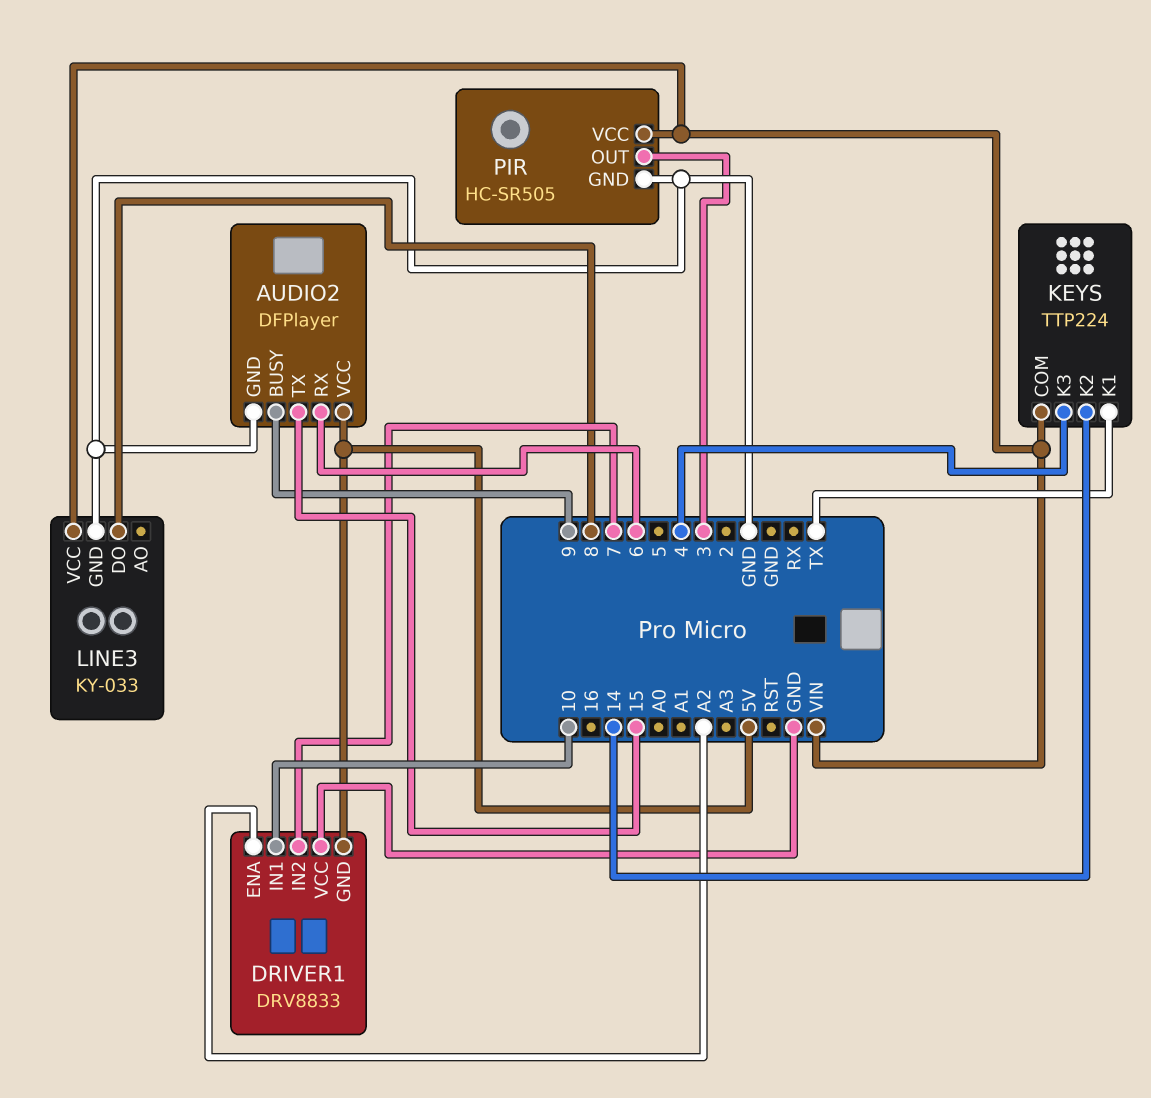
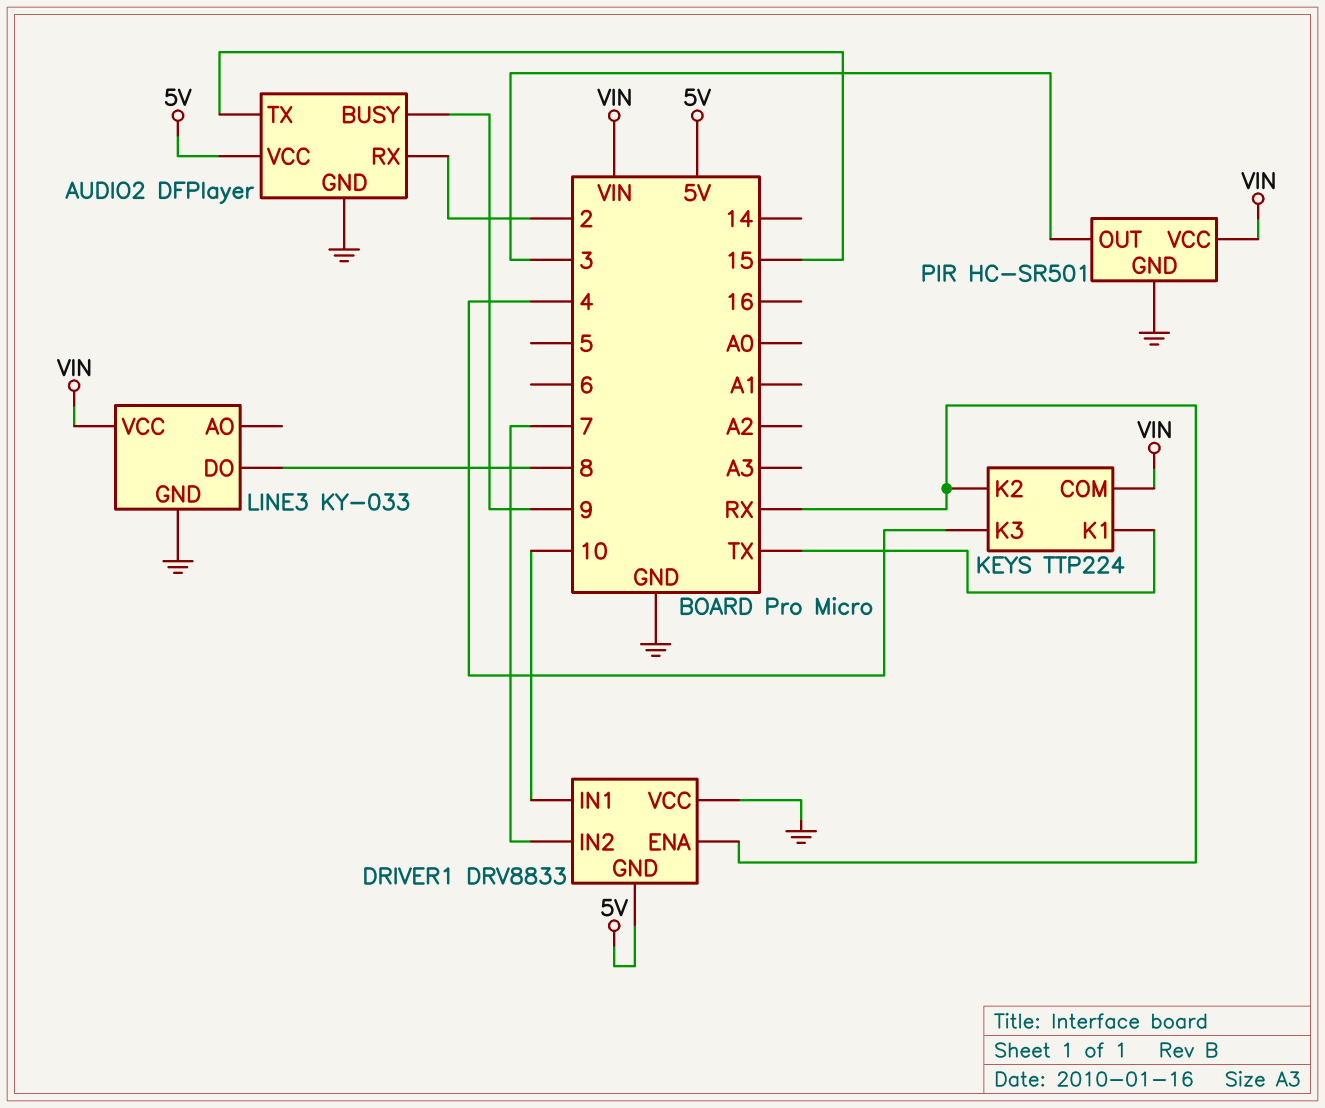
AUDIO2 pin RX: 6 -> 2
DRIVER1 pin ENA: A2 -> RX
KEYS pin K2: 14 -> RX
PIR: HC-SR505 -> HC-SR501

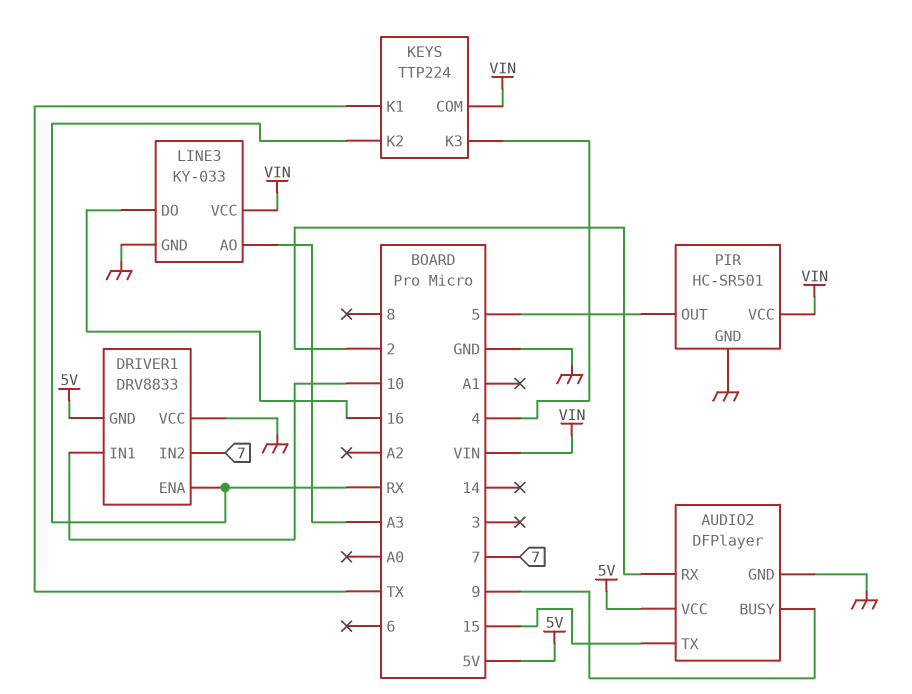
LINE3 pin AO: none -> A3
LINE3 pin DO: 8 -> 16
PIR pin OUT: 3 -> 5

